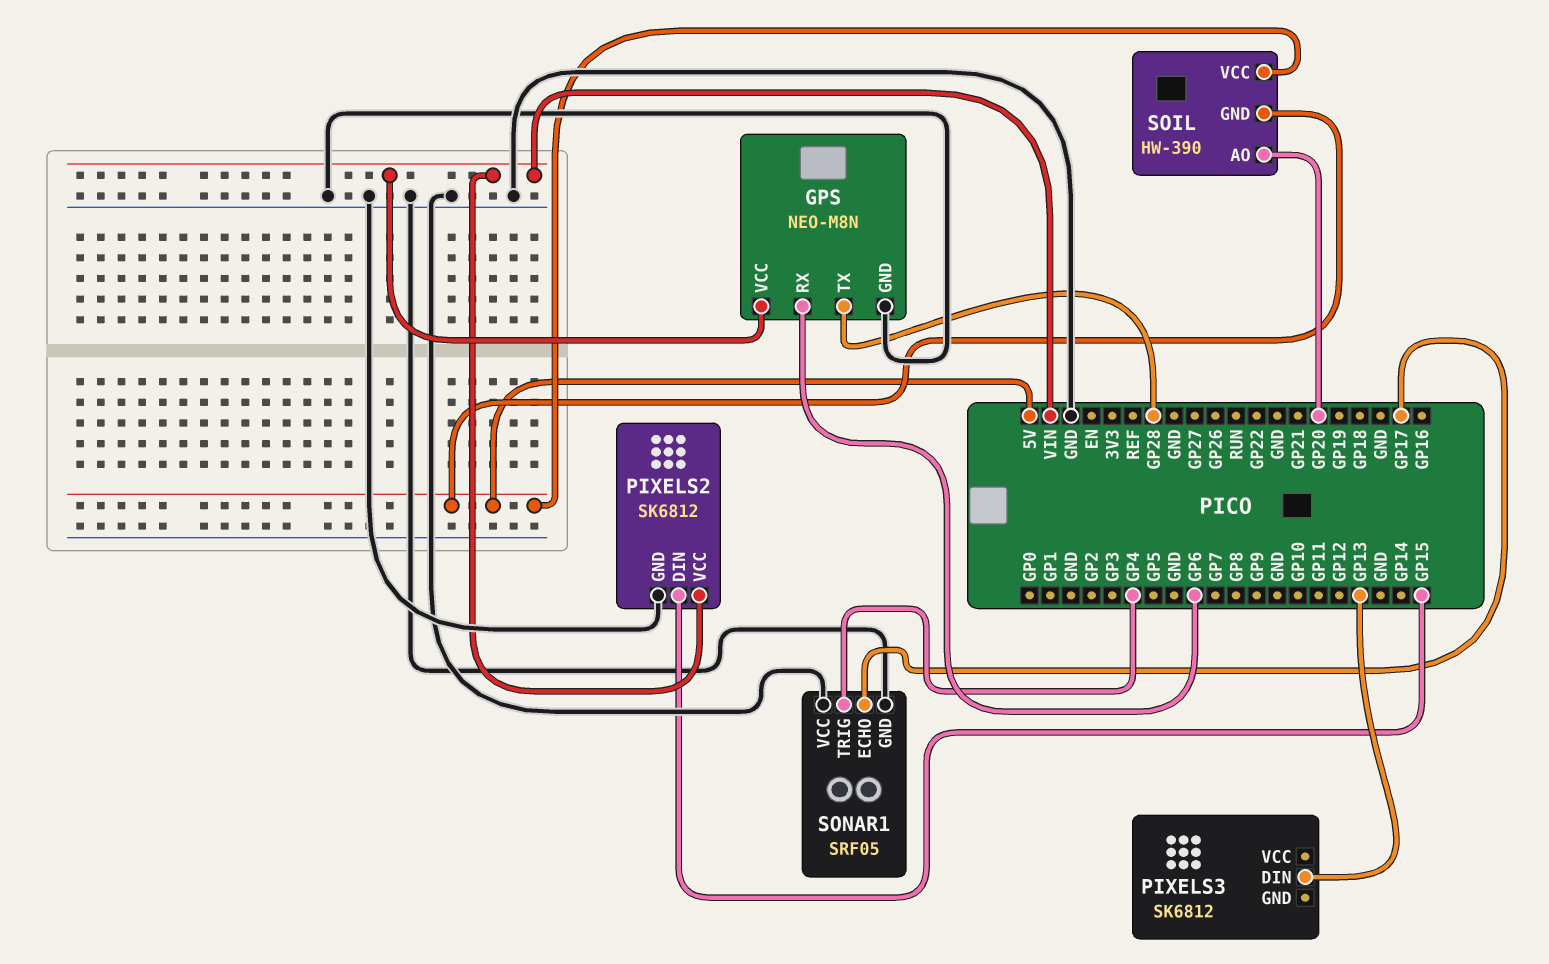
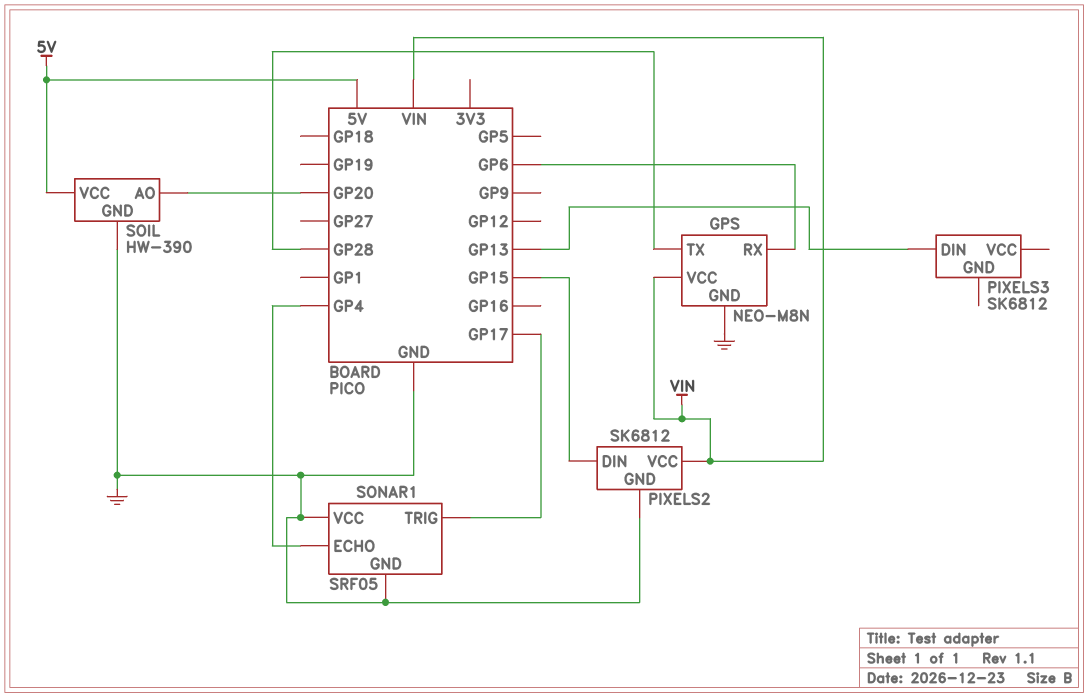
SOIL pin GND: 5V -> GND
SONAR1 pin ECHO: GP17 -> GP4
SONAR1 pin TRIG: GP4 -> GP17

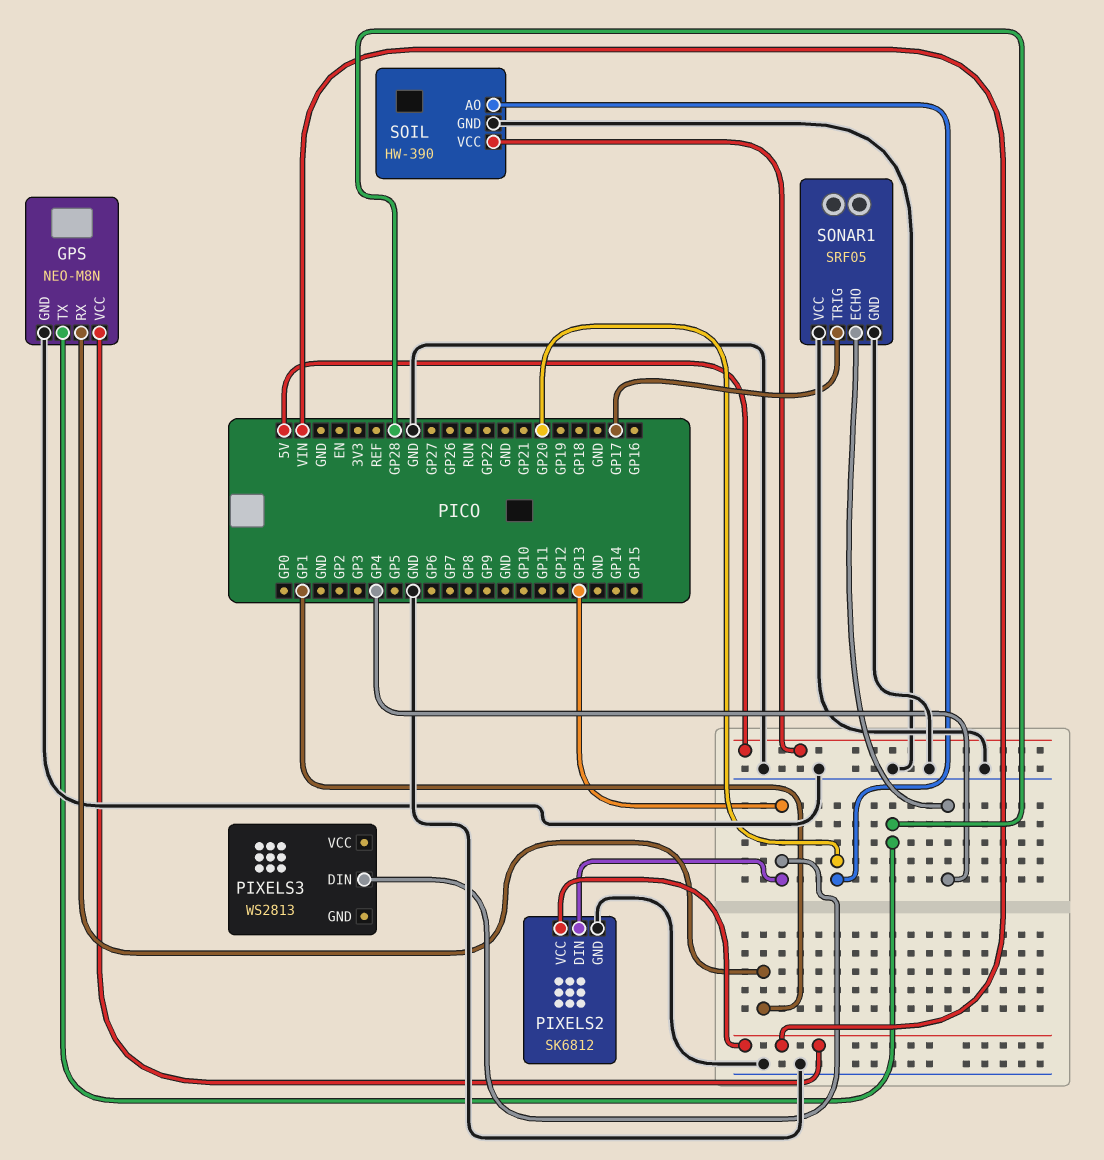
GPS pin RX: GP6 -> GP1
PIXELS2 pin DIN: GP15 -> GP13
PIXELS3: SK6812 -> WS2813

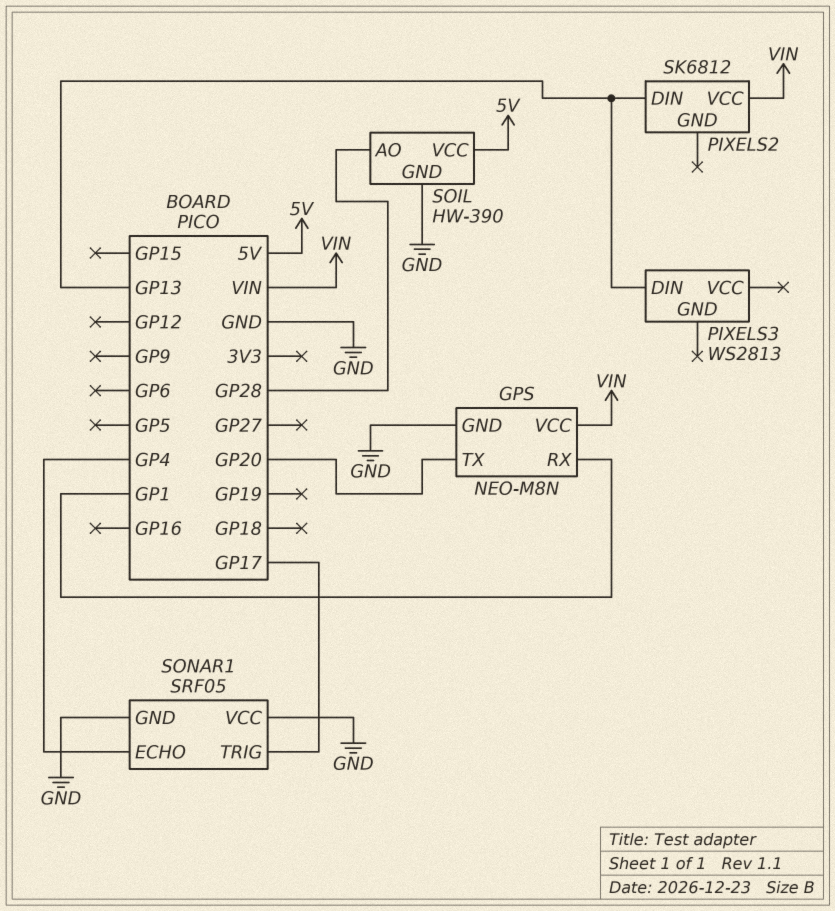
GPS pin TX: GP28 -> GP20
PIXELS2 pin GND: GND -> none
SOIL pin AO: GP20 -> GP28

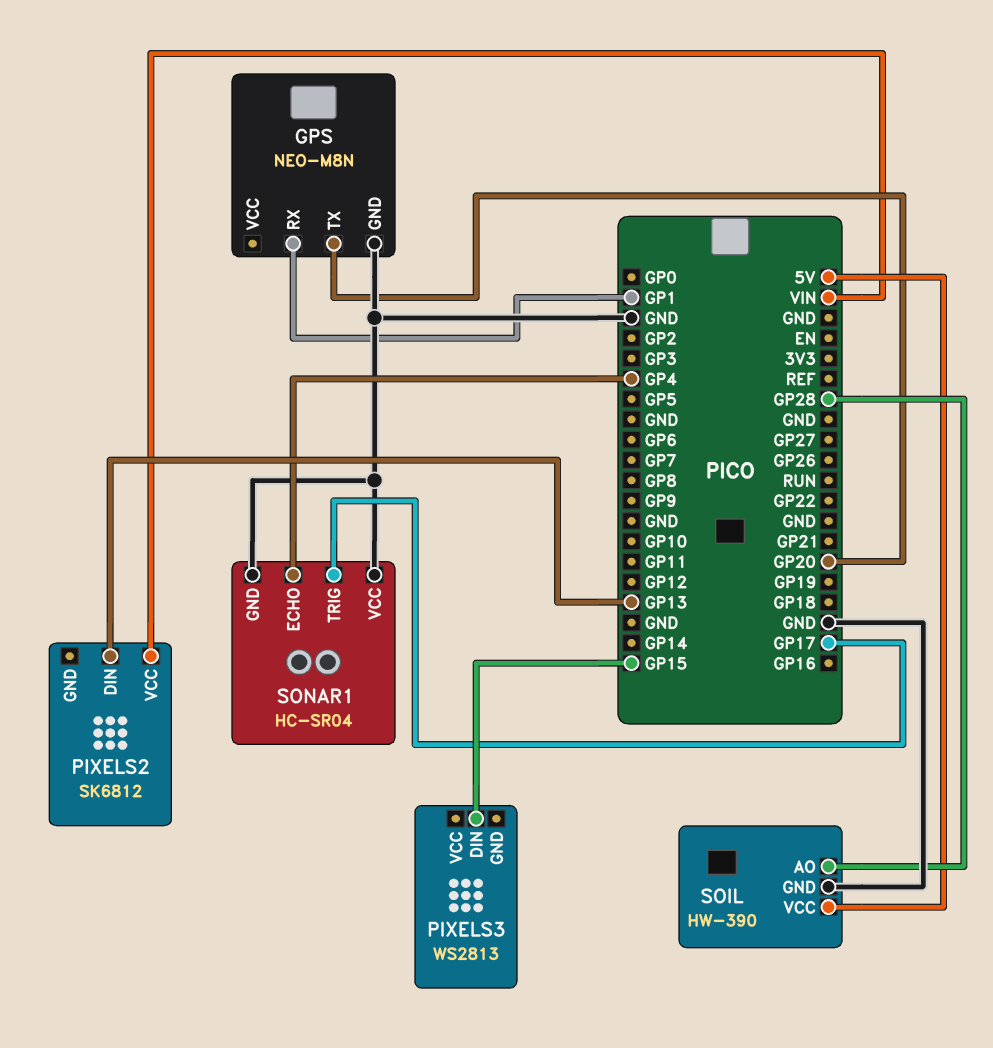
GPS pin VCC: VIN -> none
PIXELS3 pin DIN: GP13 -> GP15
SONAR1: SRF05 -> HC-SR04

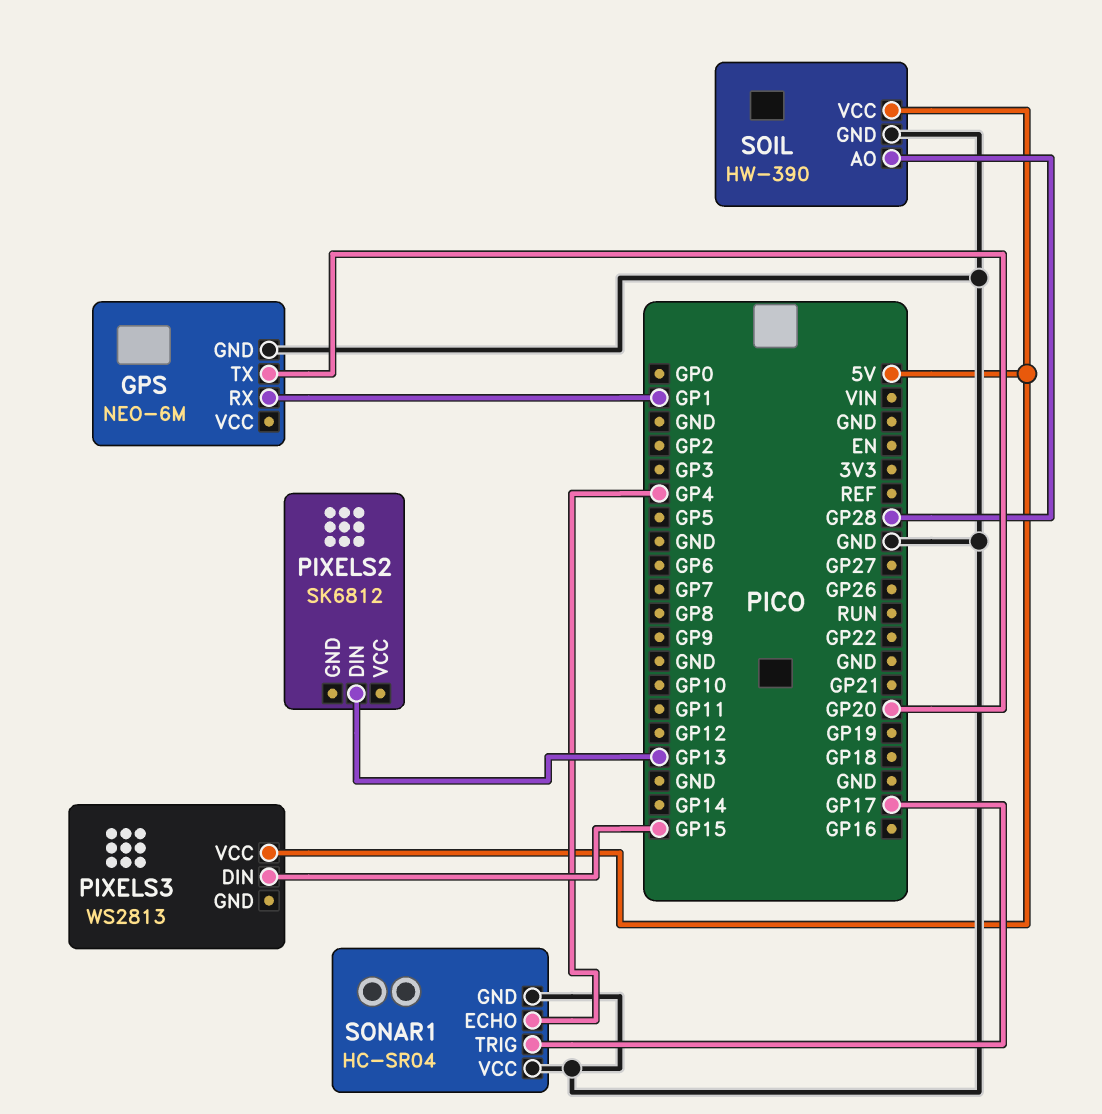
GPS: NEO-M8N -> NEO-6M
PIXELS2 pin VCC: VIN -> none
PIXELS3 pin VCC: none -> 5V

